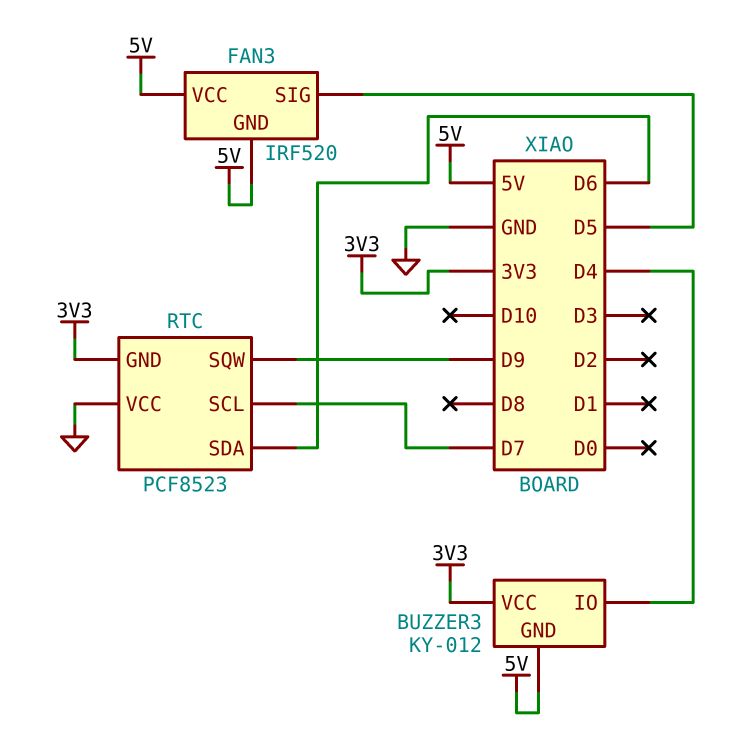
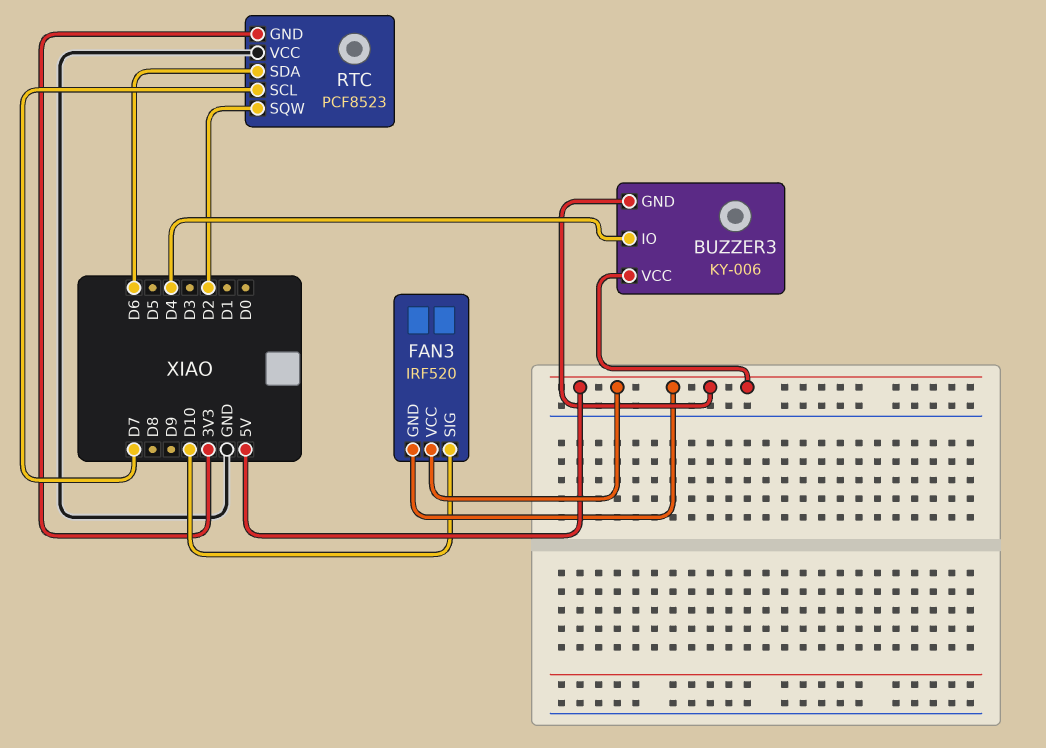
BUZZER3: KY-012 -> KY-006
BUZZER3 pin VCC: 3V3 -> 5V
FAN3 pin SIG: D5 -> D10
RTC pin SQW: D9 -> D2

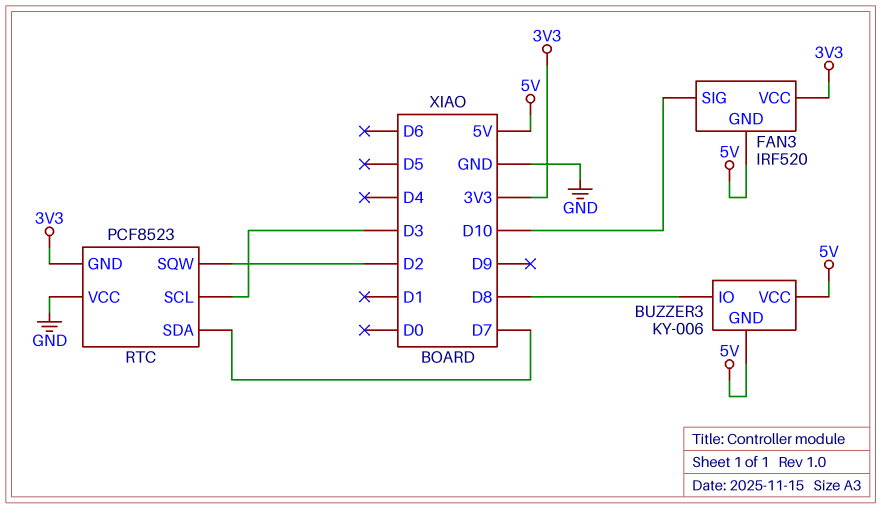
BUZZER3 pin IO: D4 -> D8
FAN3 pin VCC: 5V -> 3V3
RTC pin SCL: D7 -> D3
RTC pin SDA: D6 -> D7

